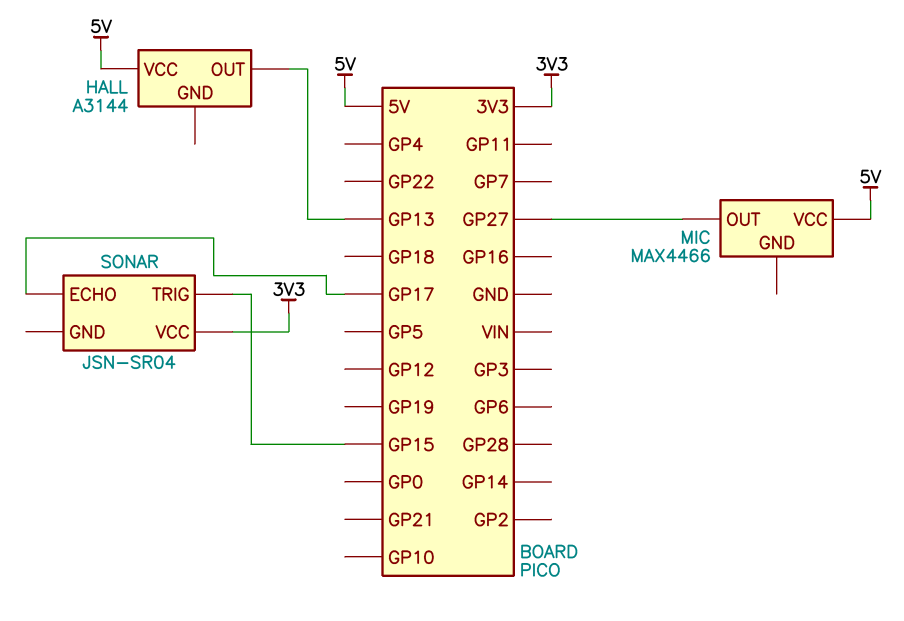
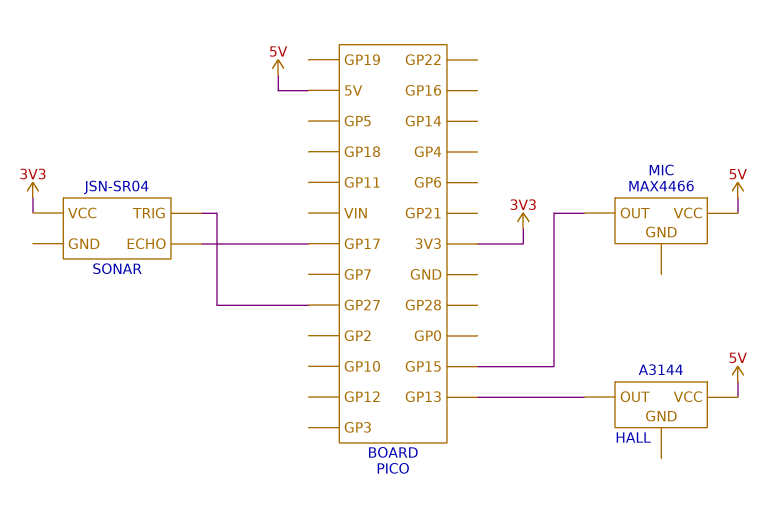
MIC pin OUT: GP27 -> GP15
SONAR pin TRIG: GP15 -> GP27

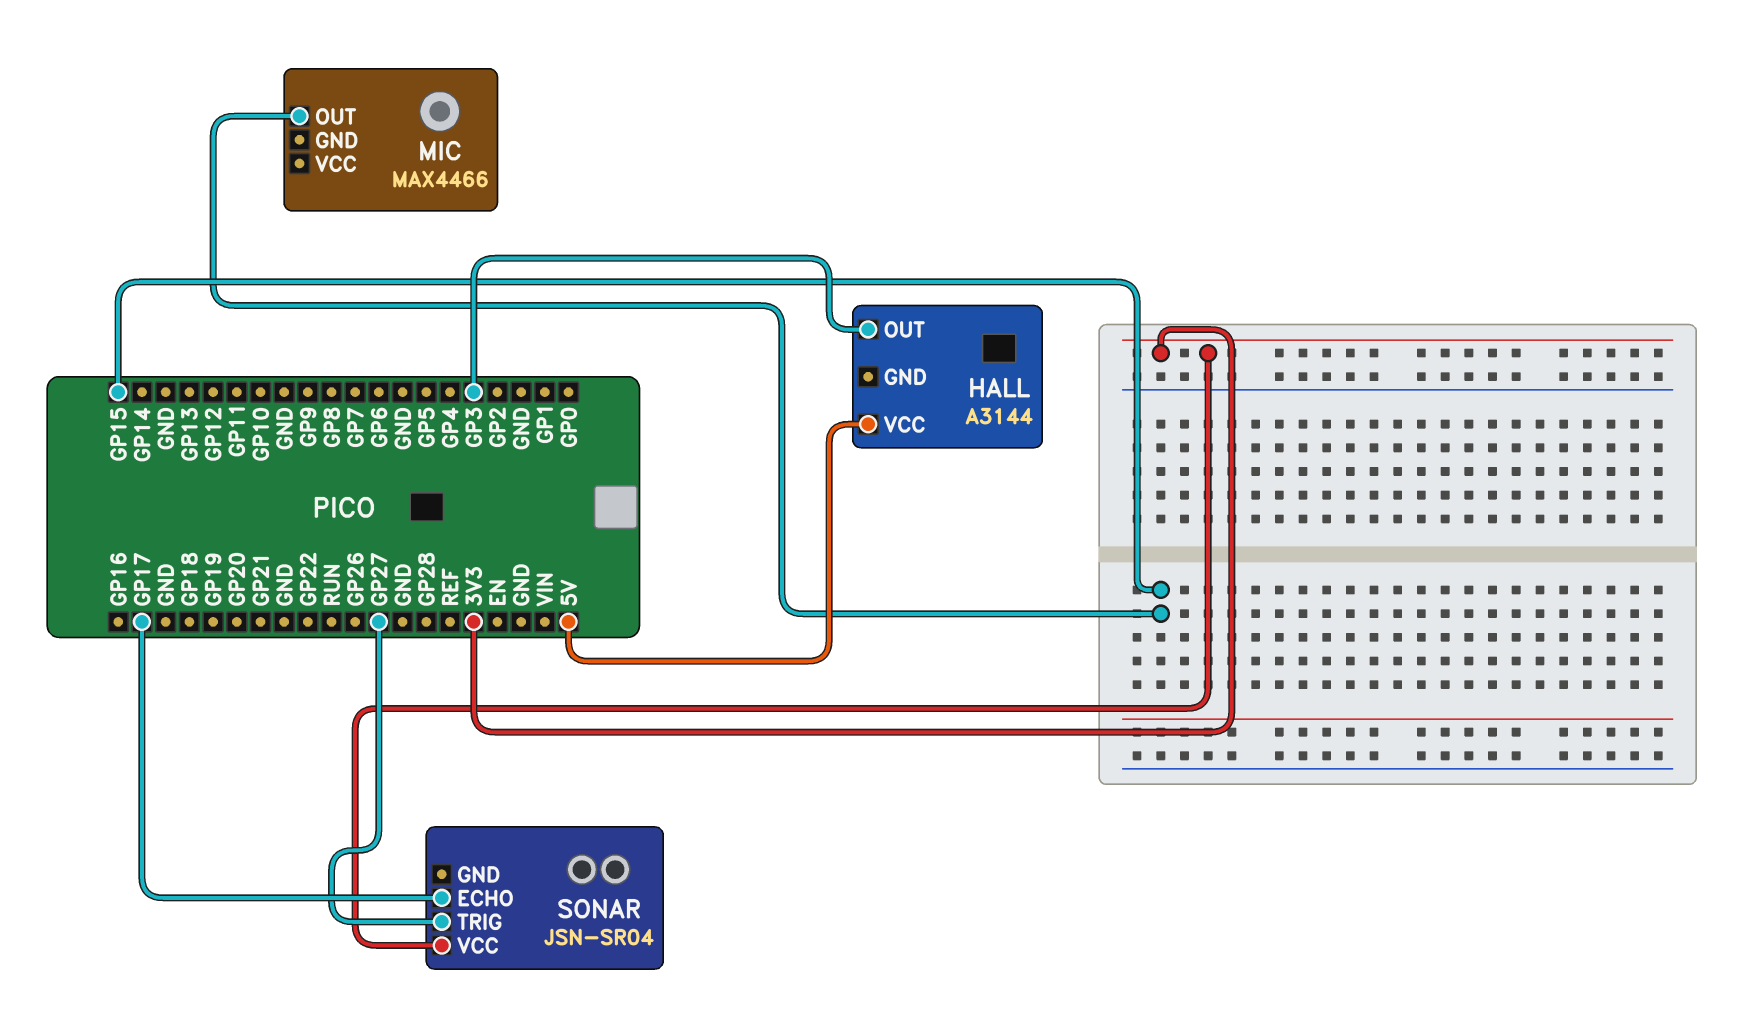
HALL pin OUT: GP13 -> GP3
MIC pin VCC: 5V -> none

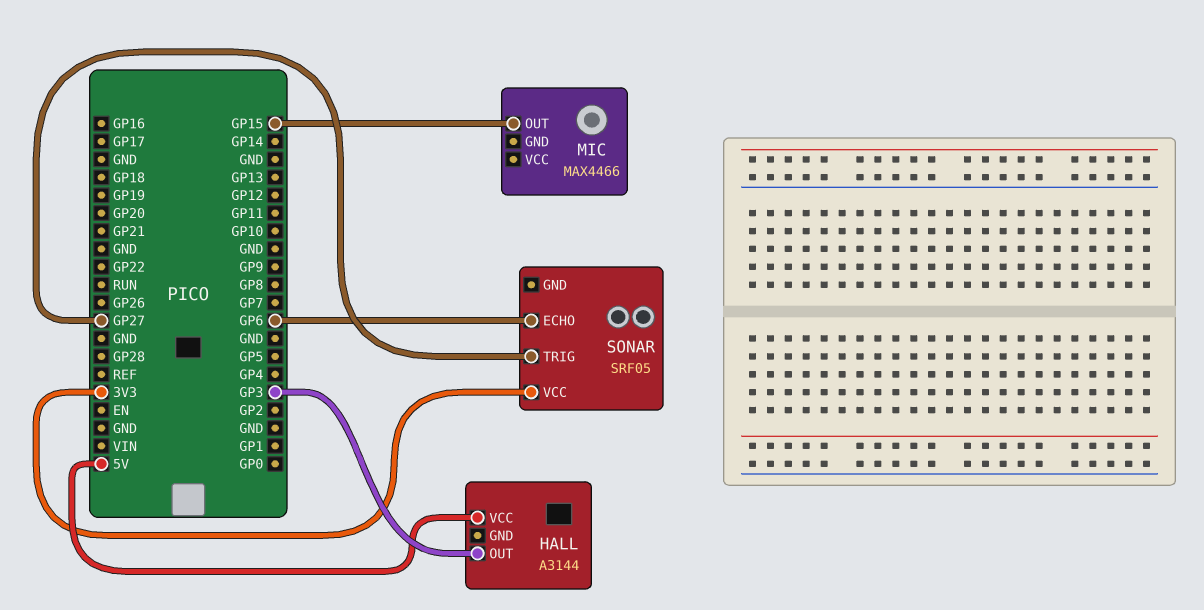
SONAR: JSN-SR04 -> SRF05
SONAR pin ECHO: GP17 -> GP6

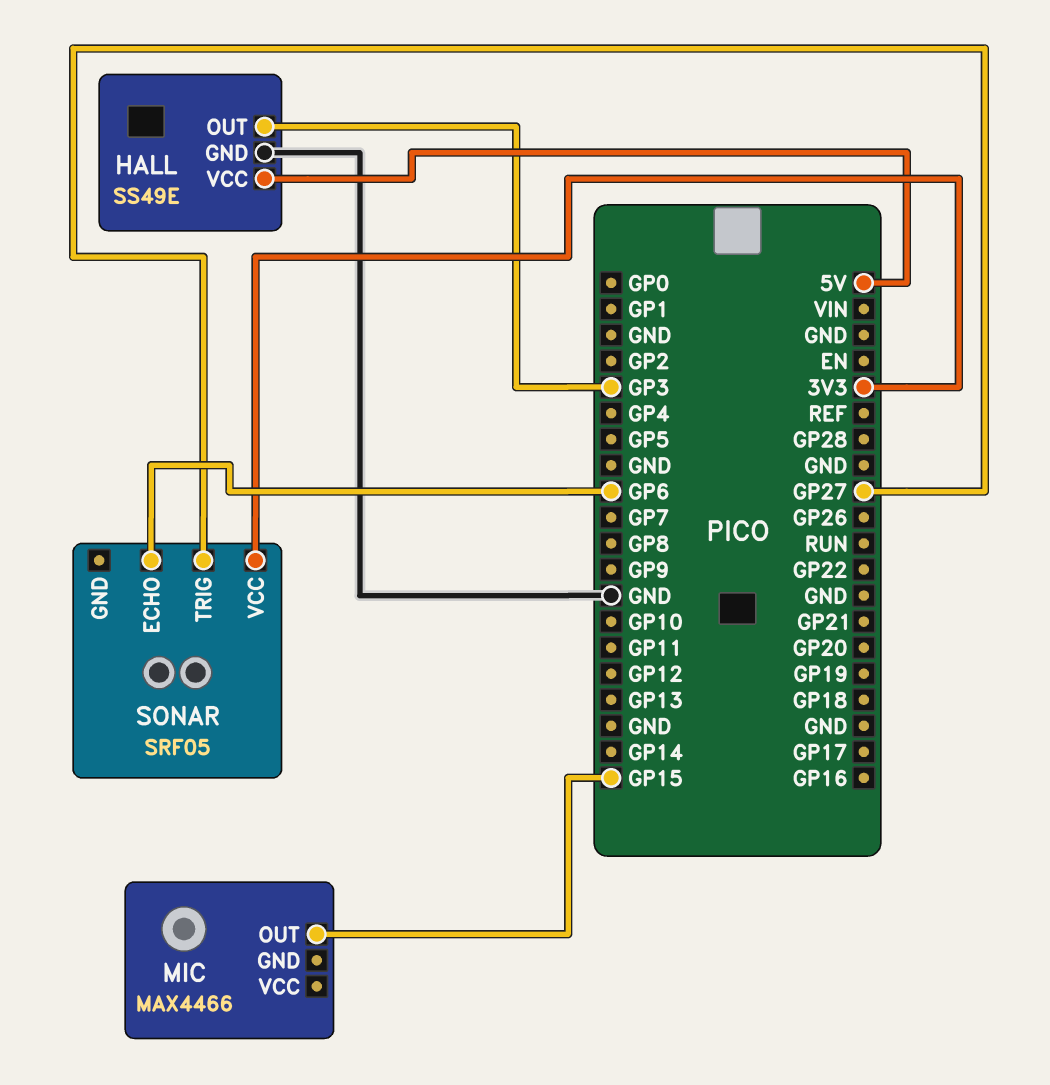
HALL: A3144 -> SS49E
HALL pin GND: none -> GND

